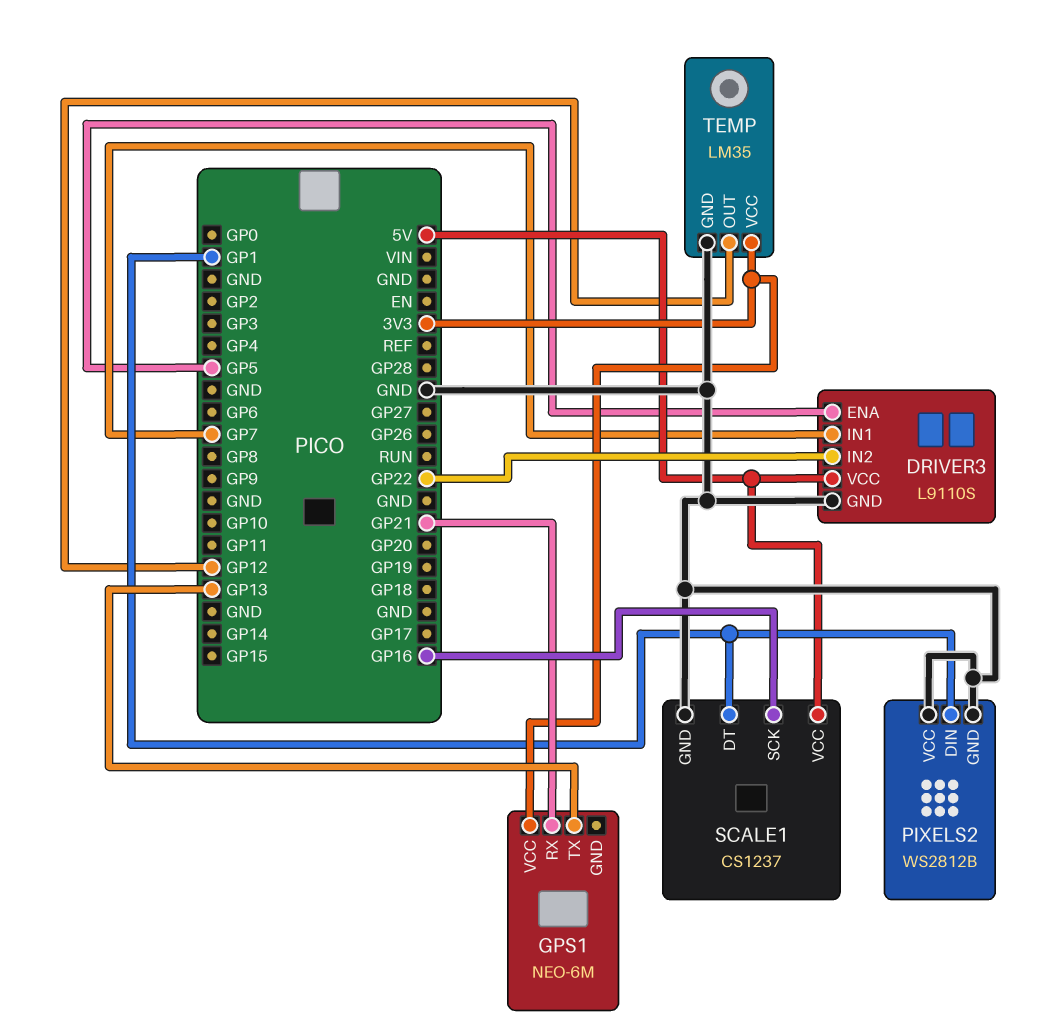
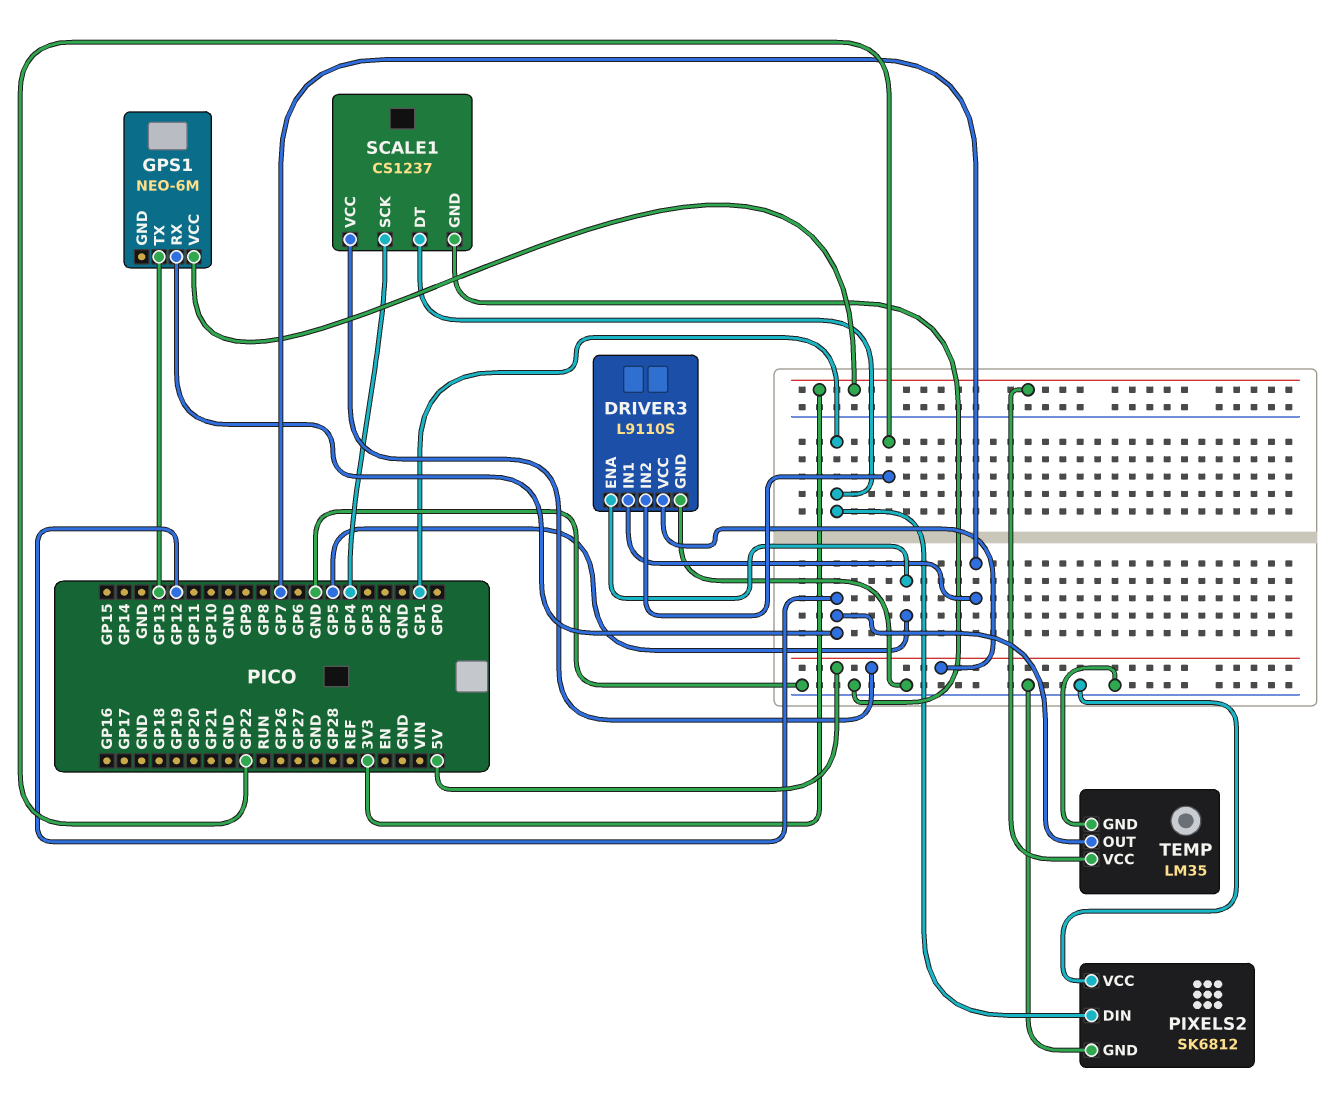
GPS1 pin RX: GP21 -> GP12
PIXELS2: WS2812B -> SK6812
SCALE1 pin SCK: GP16 -> GP4

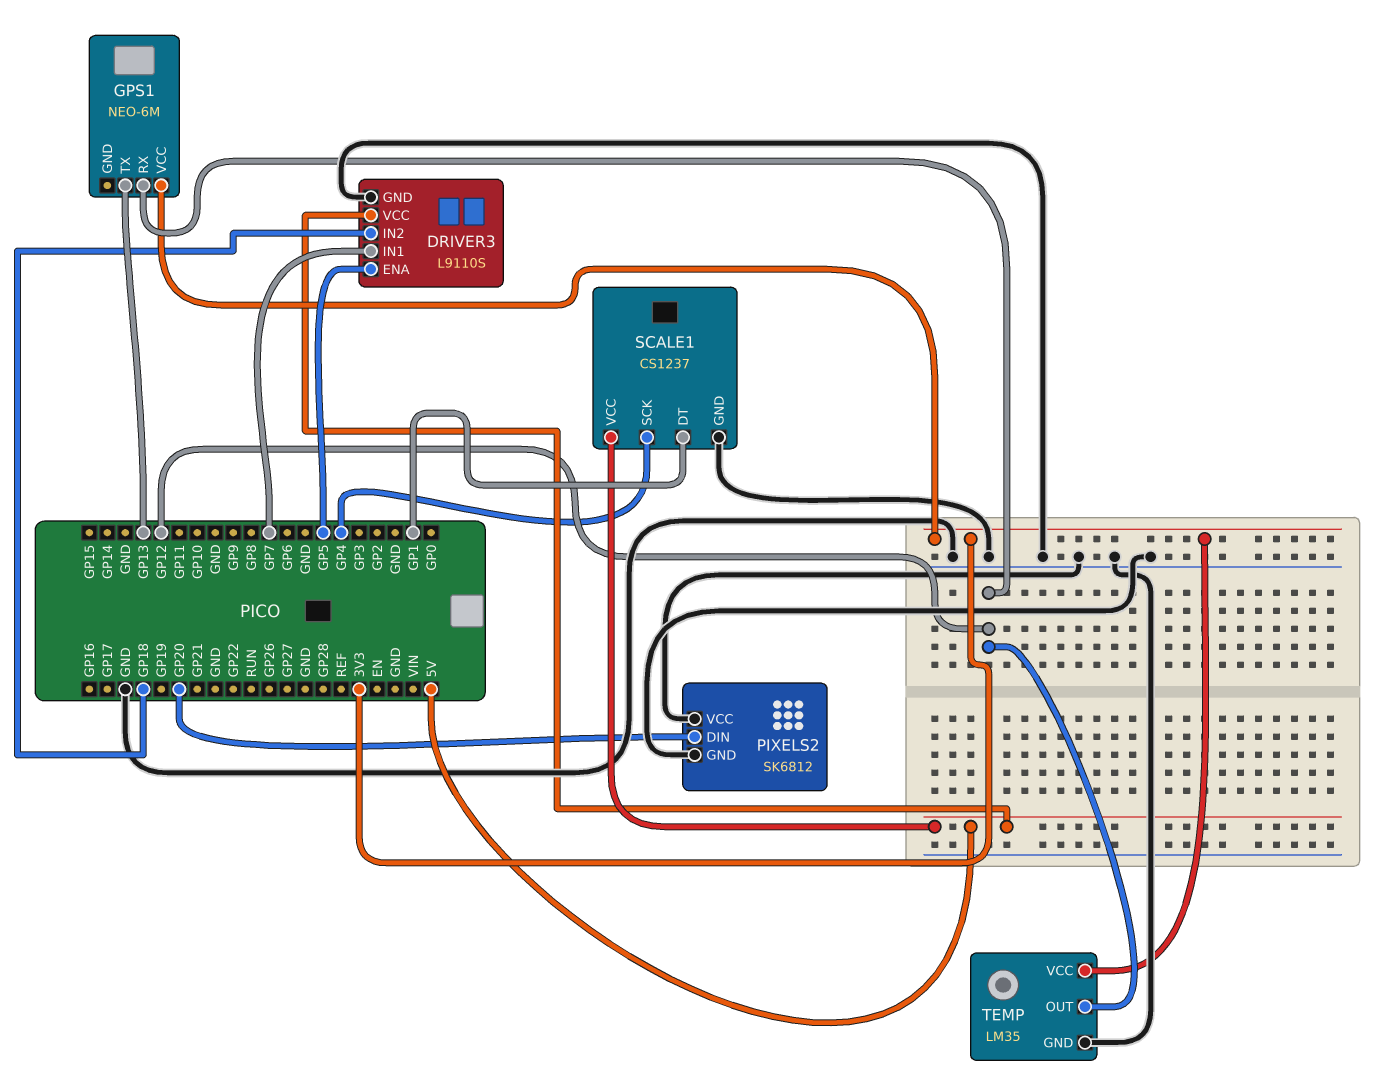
DRIVER3 pin IN2: GP22 -> GP18
PIXELS2 pin DIN: GP1 -> GP20

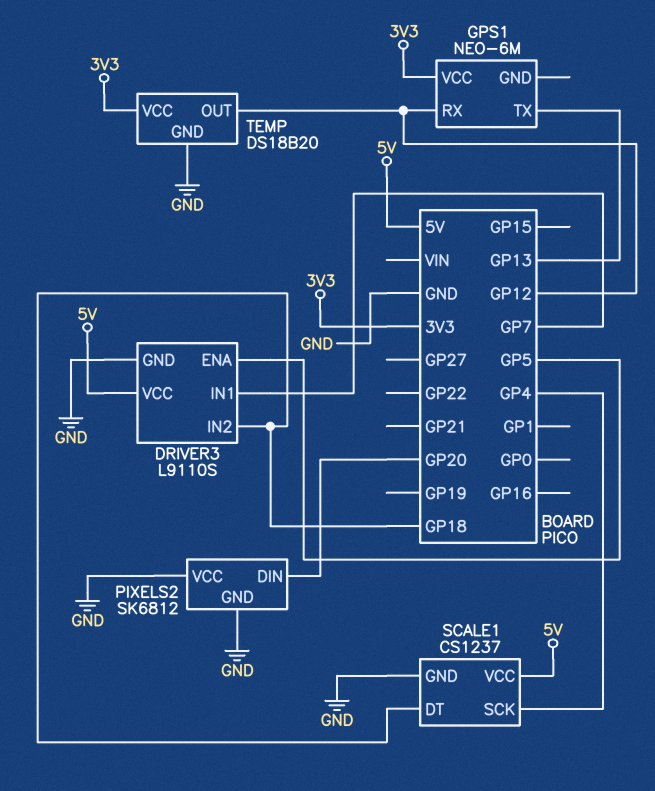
SCALE1 pin DT: GP1 -> GP18
TEMP: LM35 -> DS18B20

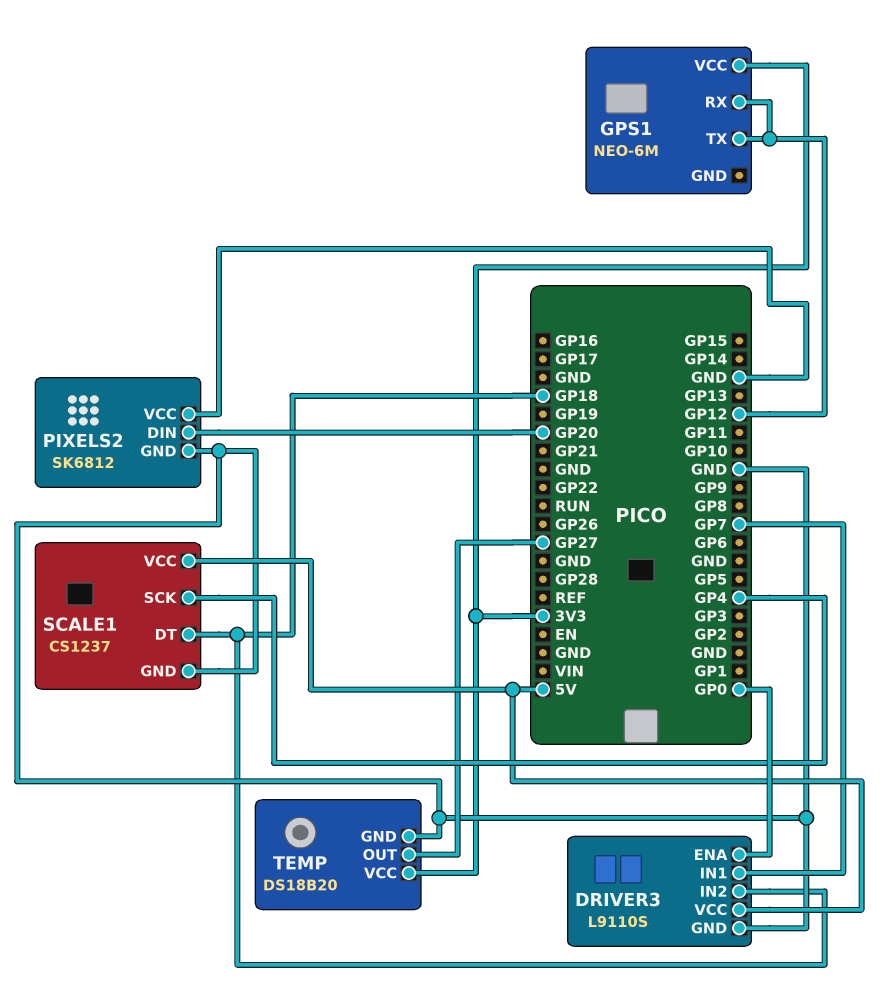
DRIVER3 pin ENA: GP5 -> GP0
GPS1 pin TX: GP13 -> GP12
TEMP pin OUT: GP12 -> GP27

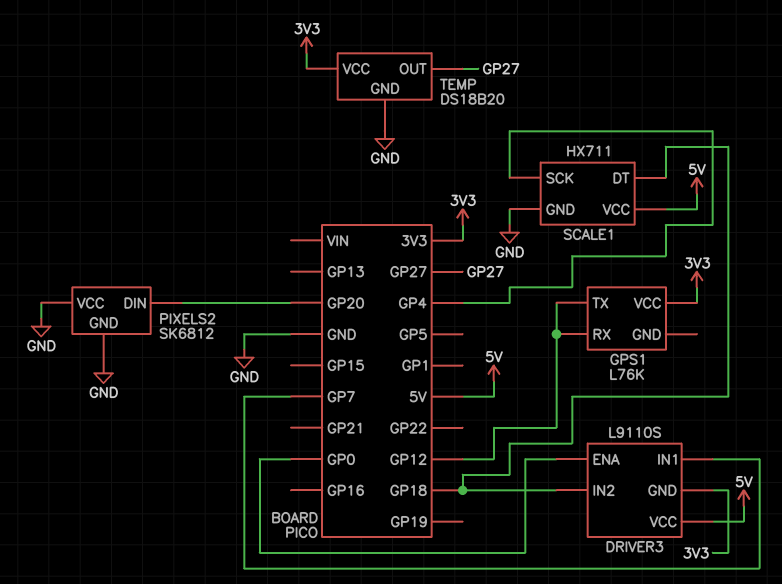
DRIVER3 pin GND: GND -> 3V3
GPS1: NEO-6M -> L76K
SCALE1: CS1237 -> HX711

